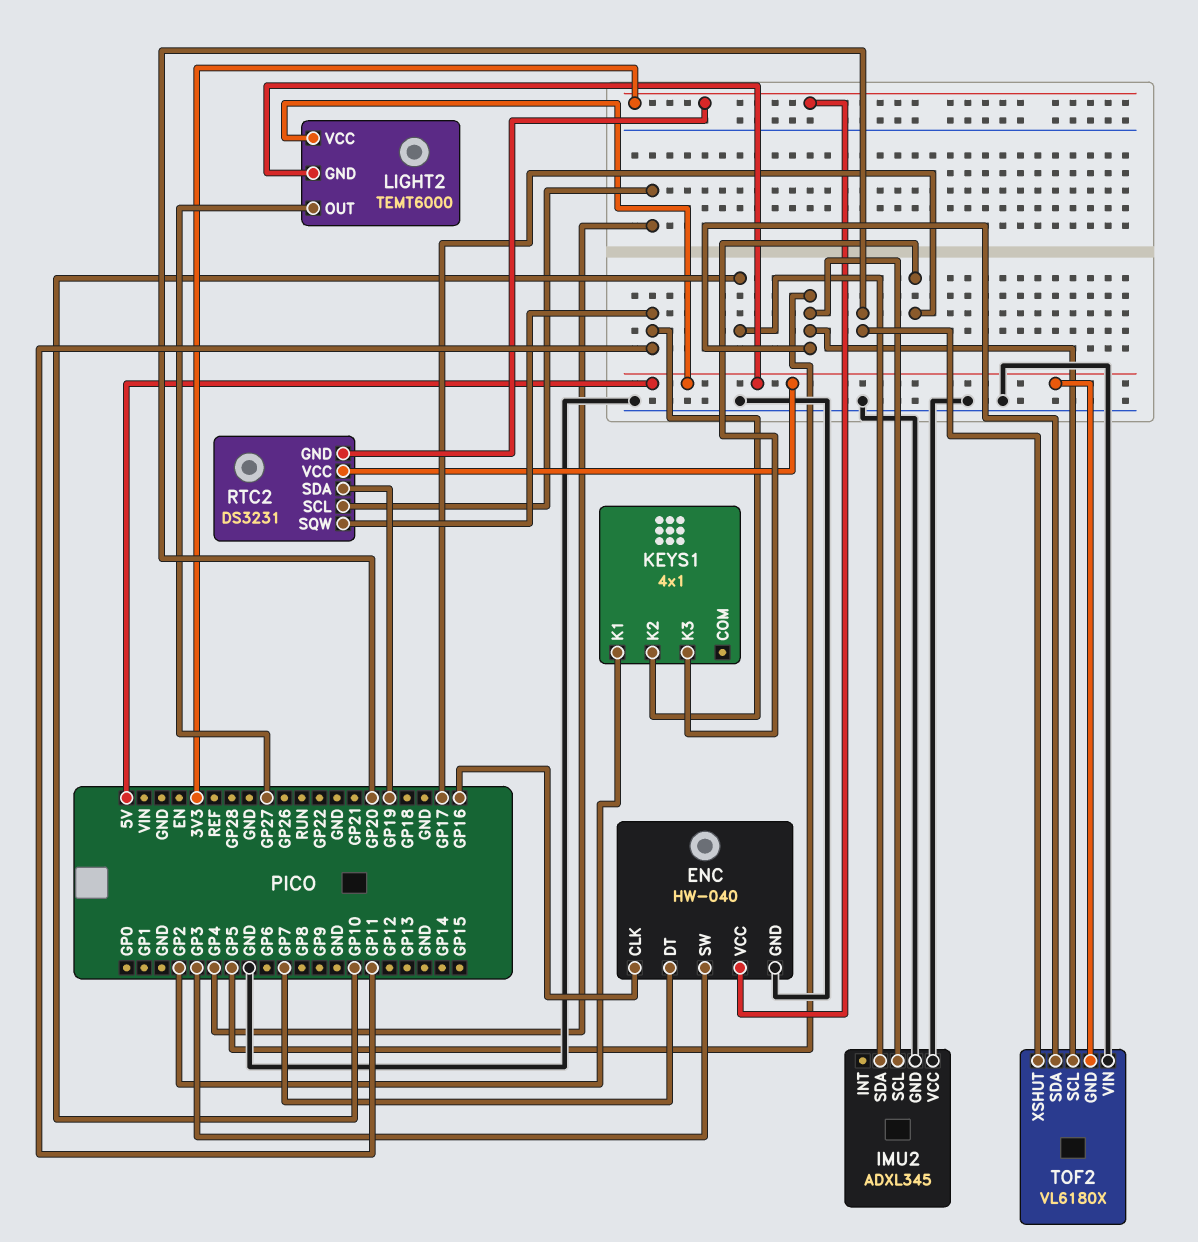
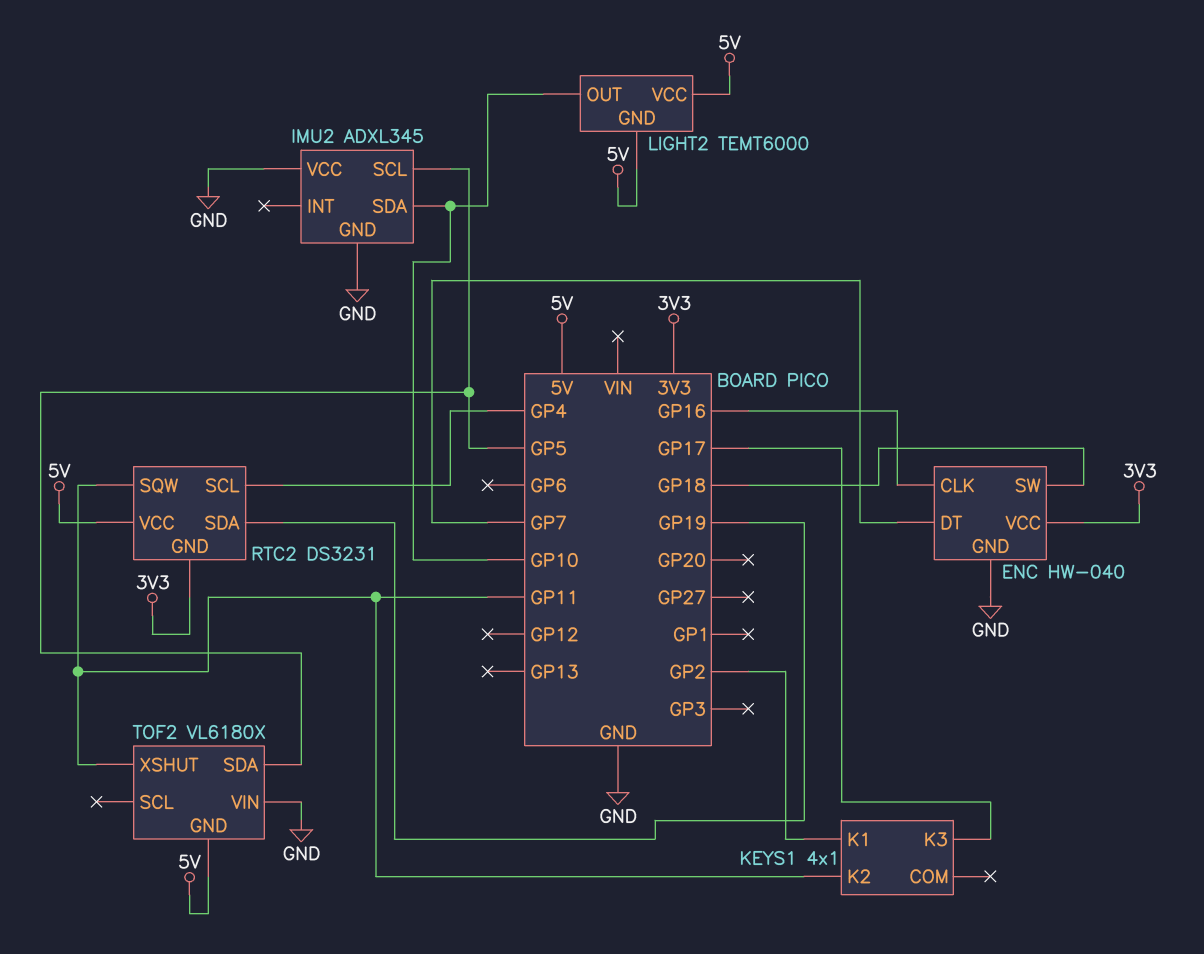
ENC pin SW: GP3 -> GP18
LIGHT2 pin OUT: GP27 -> GP10
TOF2 pin SCL: GP5 -> none
TOF2 pin XSHUT: GP20 -> GP11

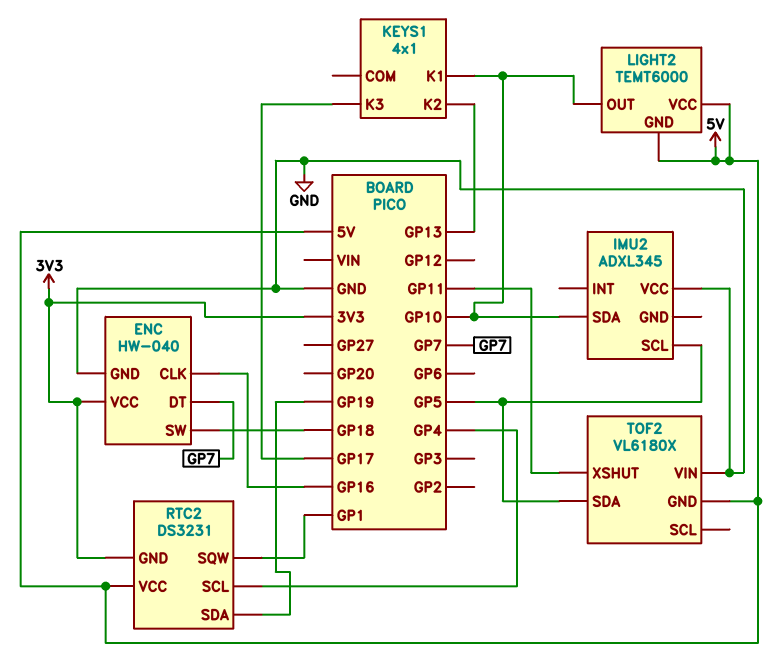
IMU2 pin GND: GND -> none
KEYS1 pin K1: GP2 -> GP10
KEYS1 pin K2: GP11 -> GP13
RTC2 pin SQW: GP11 -> GP1

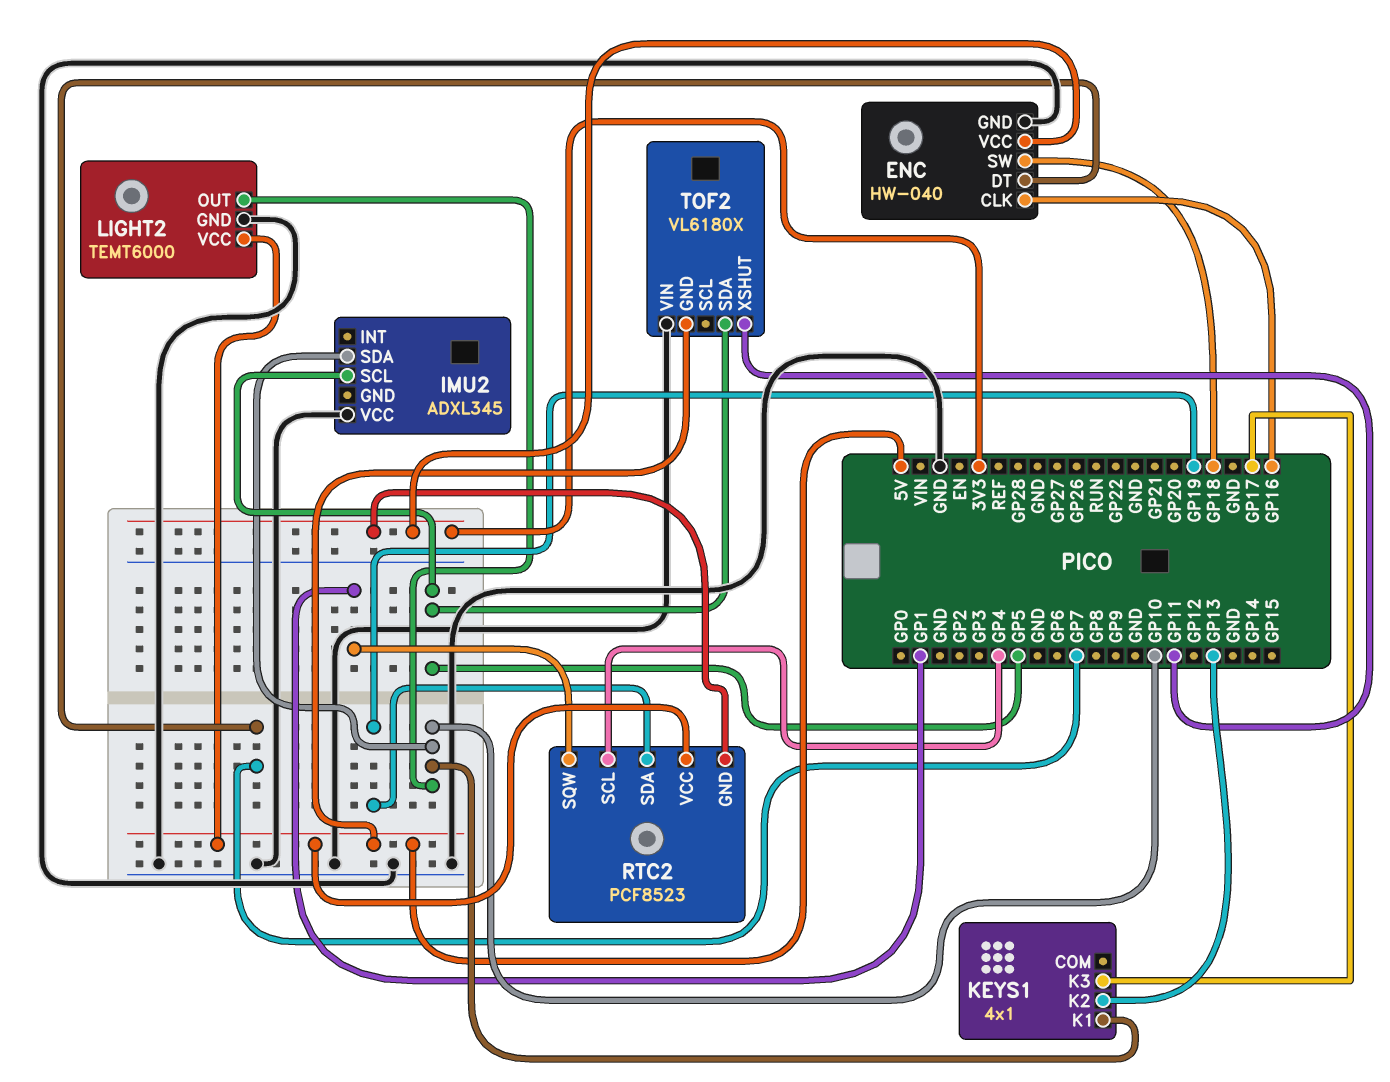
LIGHT2 pin GND: 5V -> GND
RTC2: DS3231 -> PCF8523

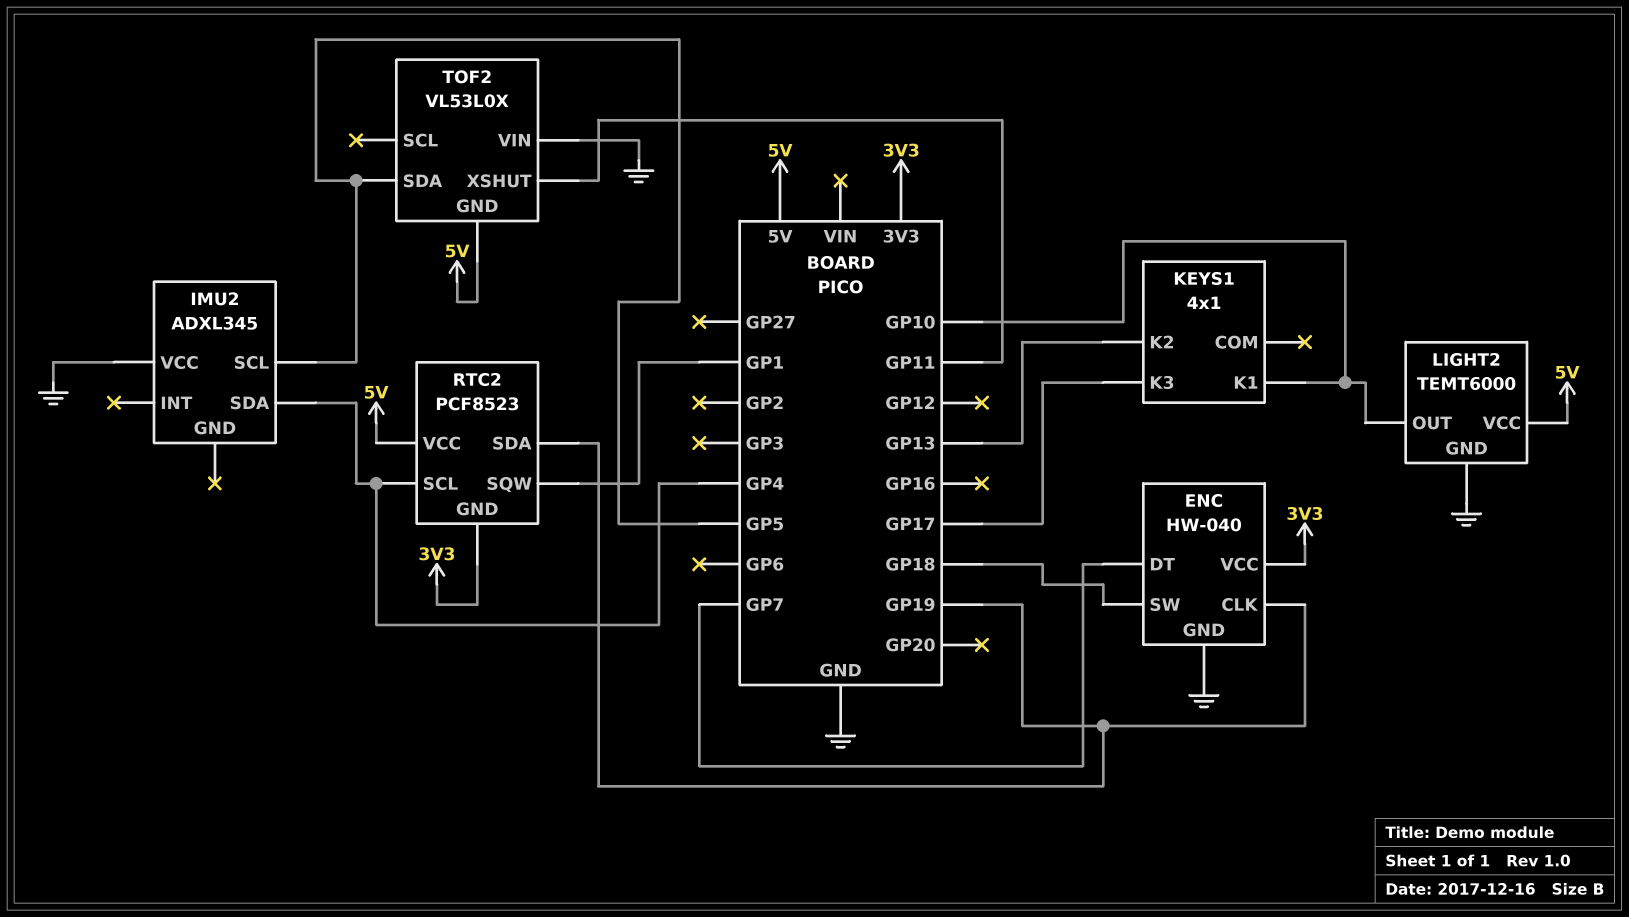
ENC pin CLK: GP16 -> GP19
IMU2 pin SDA: GP10 -> GP4
TOF2: VL6180X -> VL53L0X

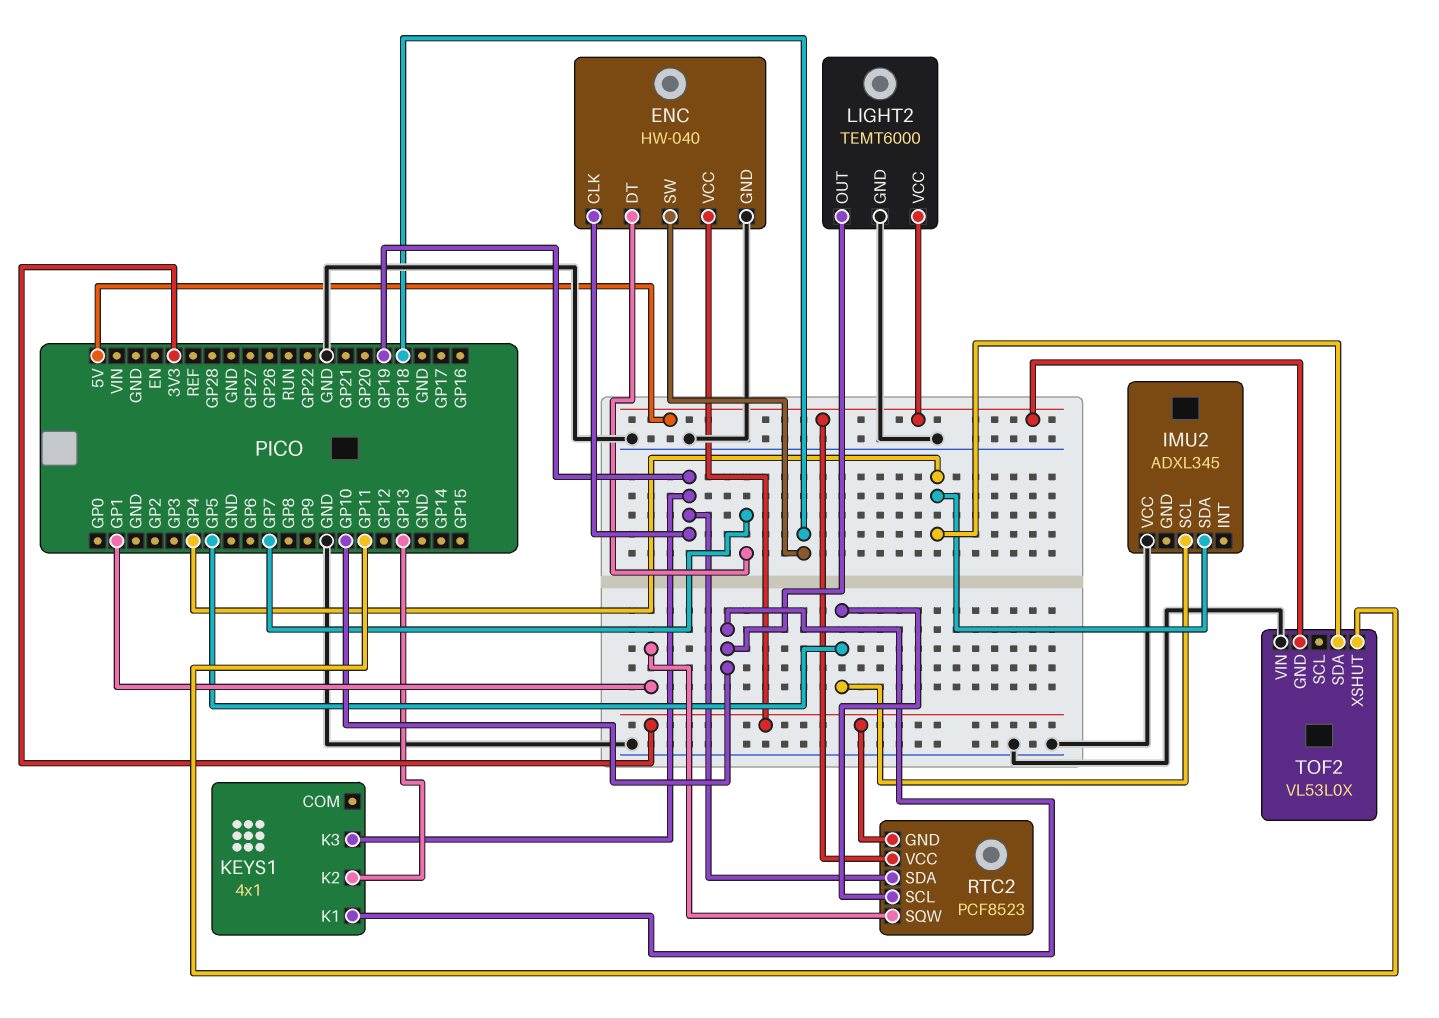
KEYS1 pin K3: GP17 -> GP19
RTC2 pin SCL: GP4 -> GP5
TOF2 pin SDA: GP5 -> GP4

